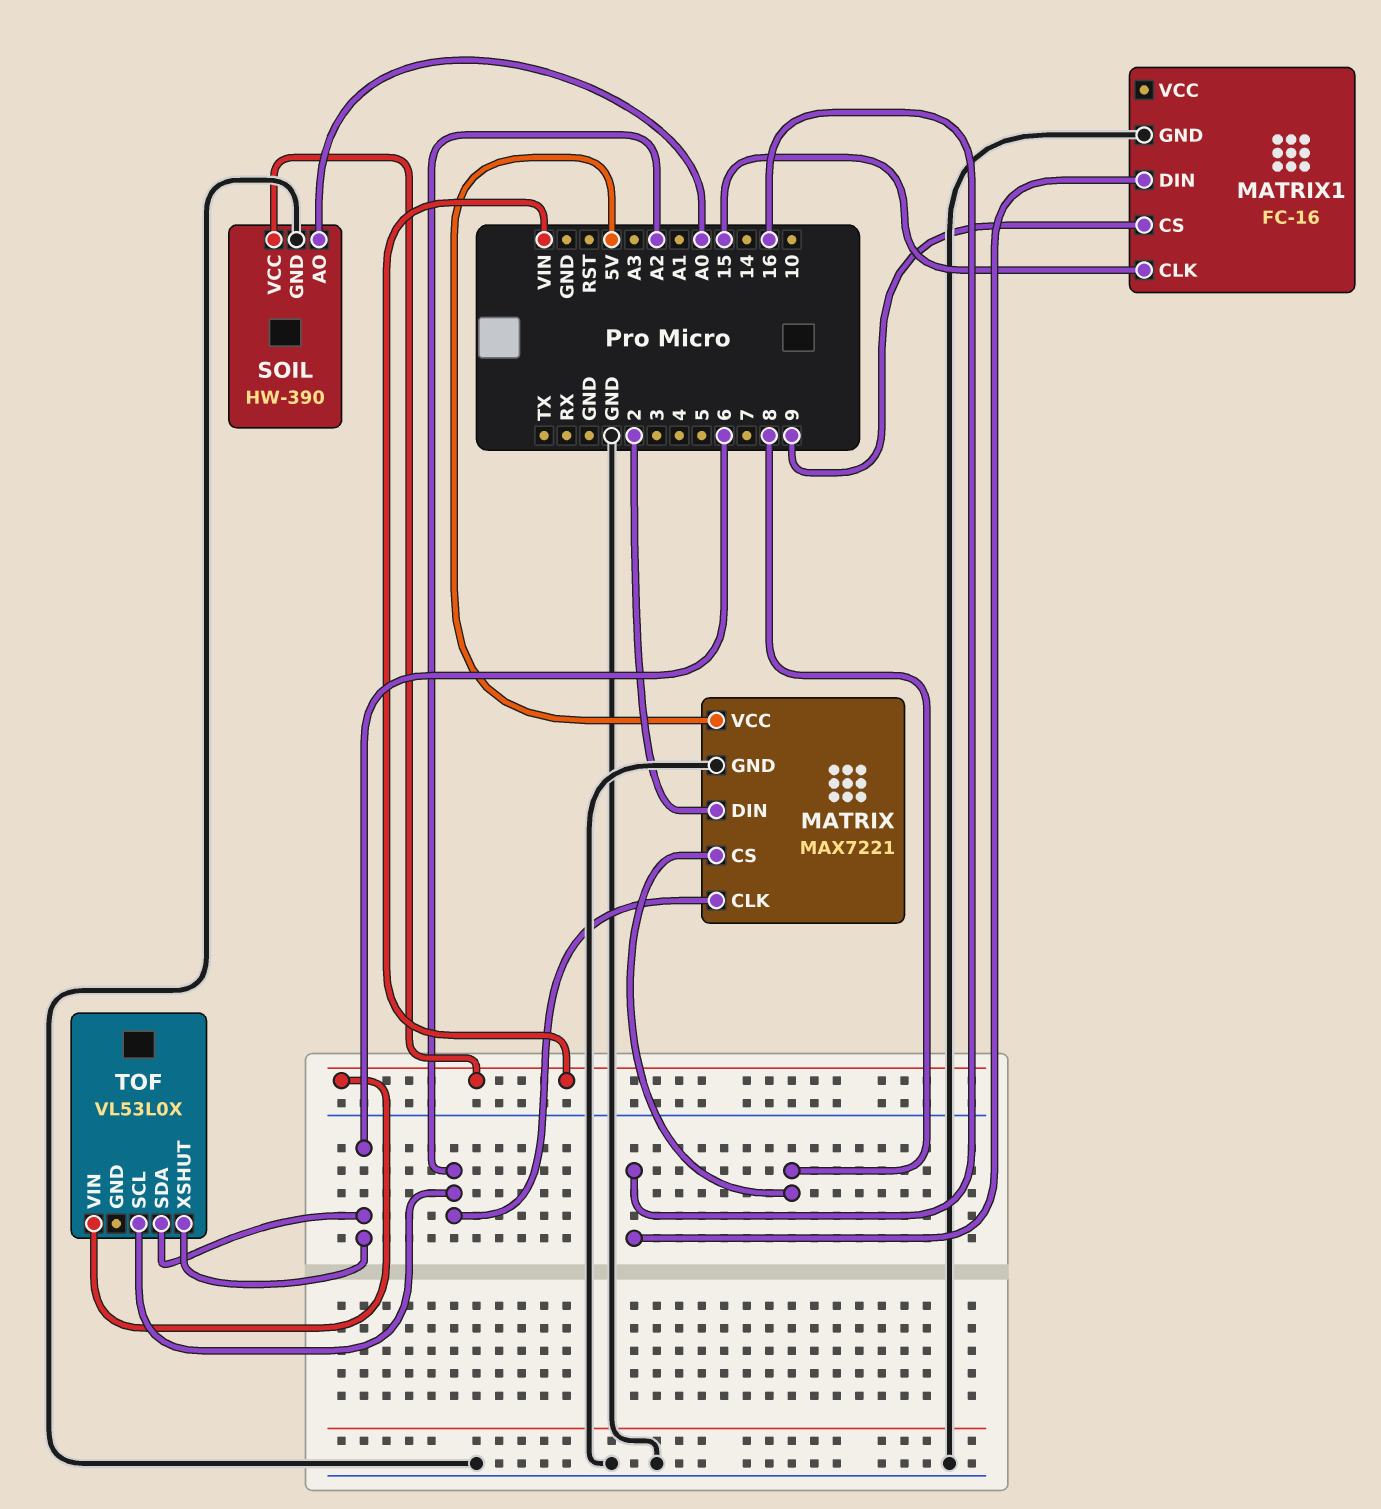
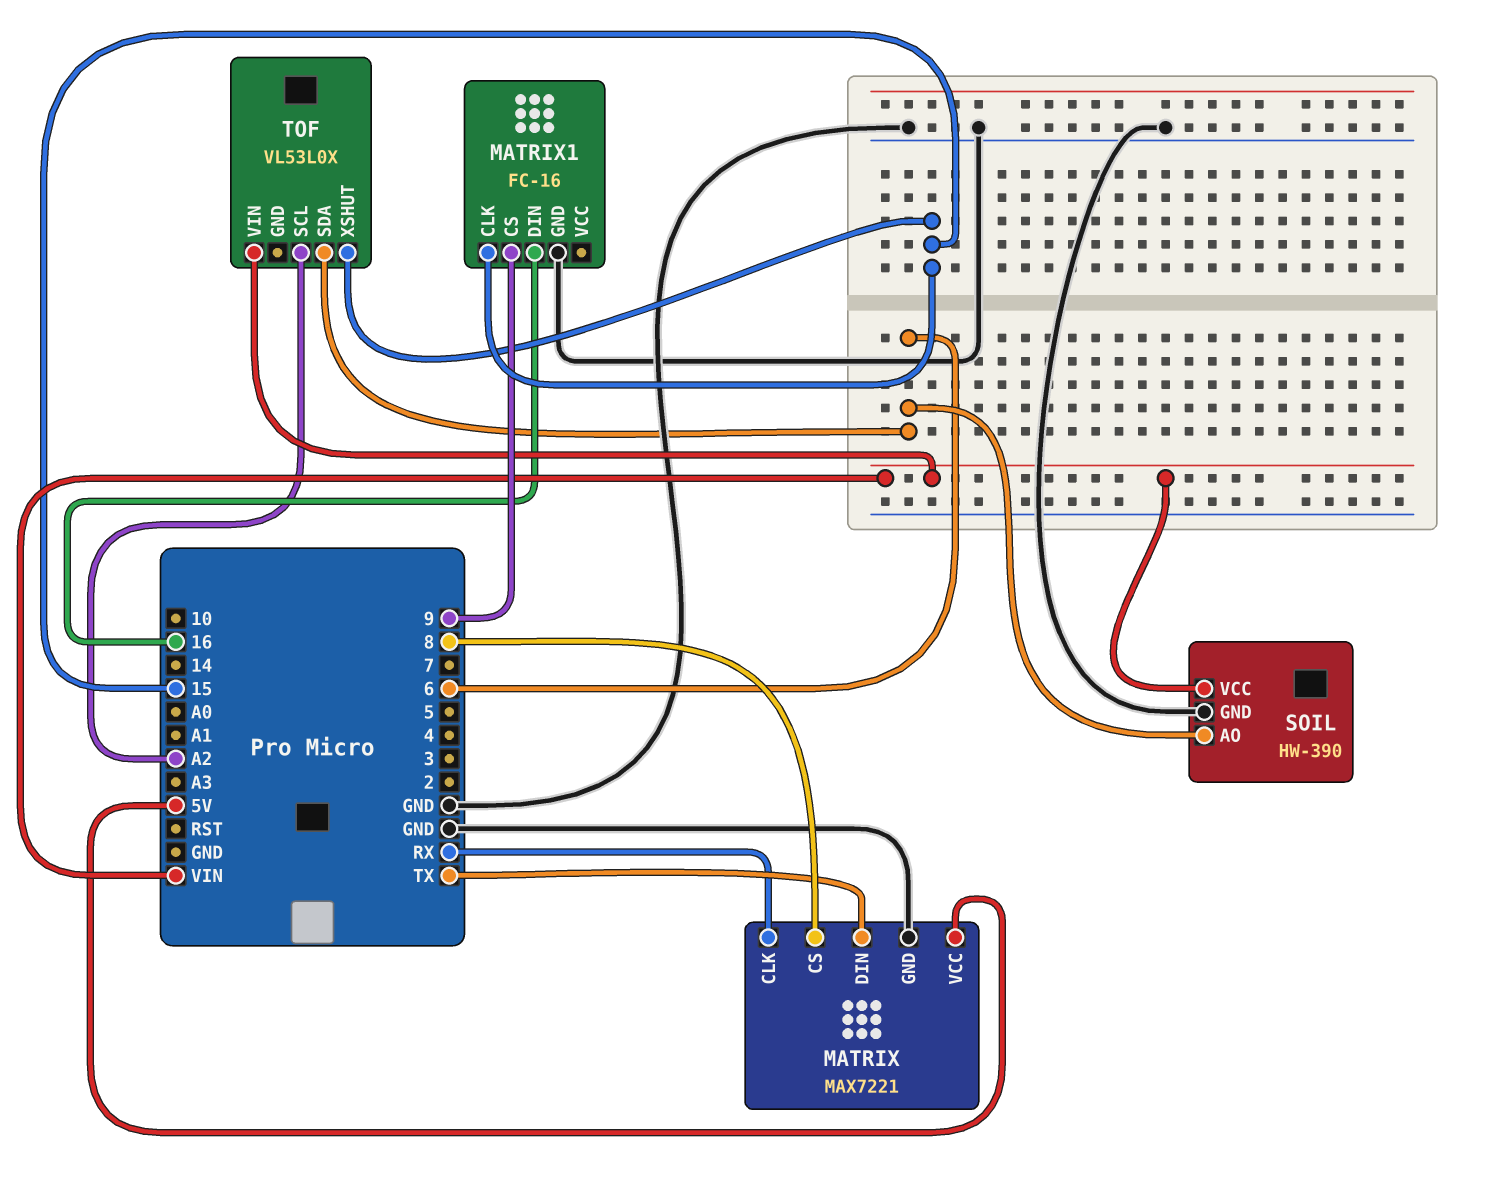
MATRIX pin CLK: A2 -> RX
MATRIX pin DIN: 2 -> TX
SOIL pin AO: A0 -> 6
TOF pin XSHUT: 6 -> 15

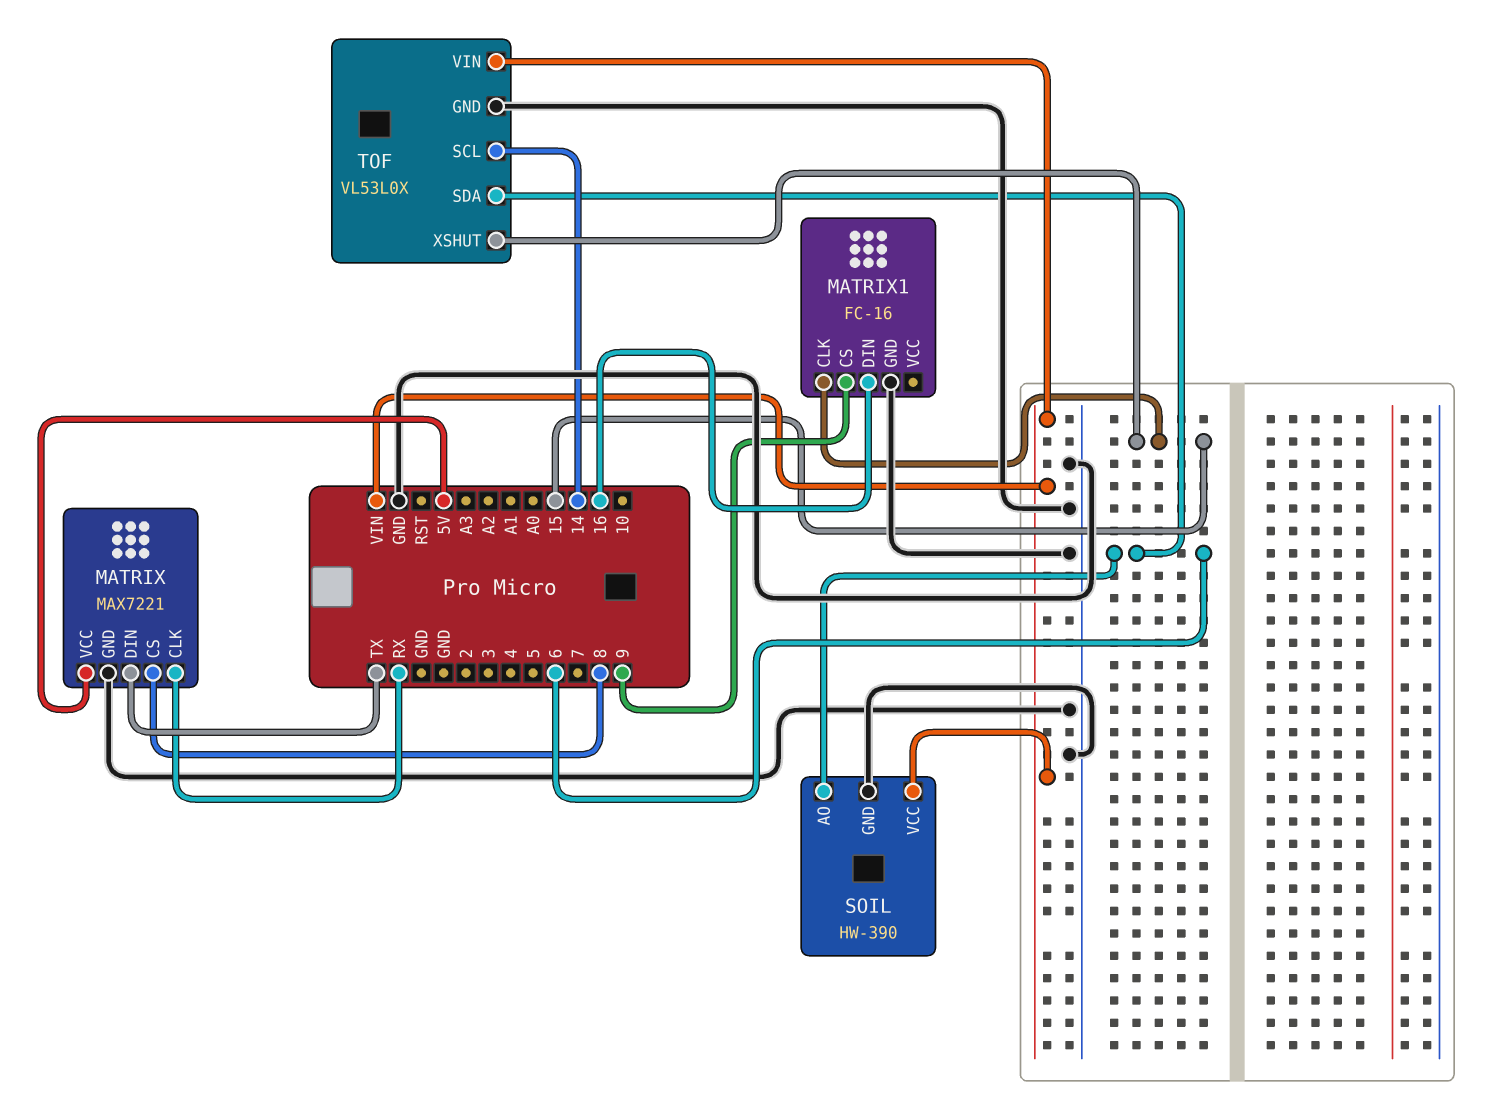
TOF pin GND: none -> GND
TOF pin SCL: A2 -> 14

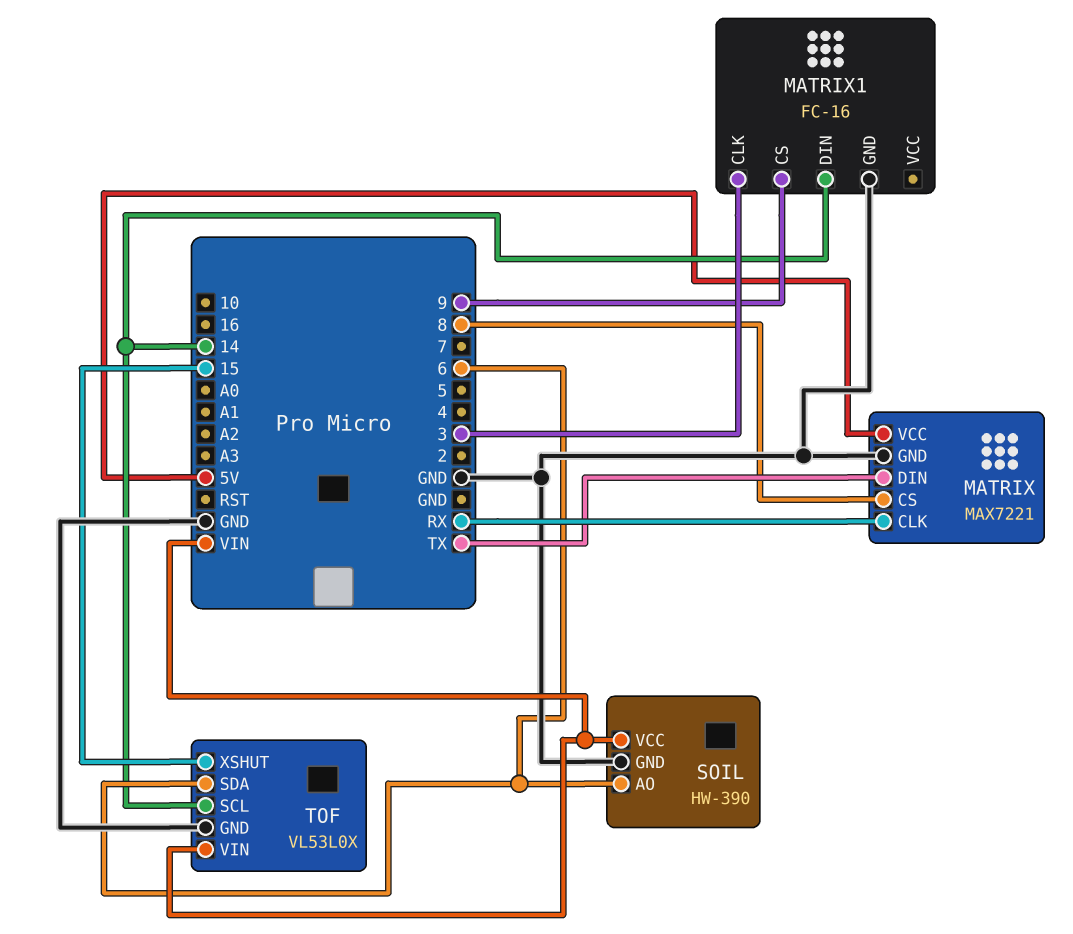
MATRIX1 pin CLK: 15 -> 3
MATRIX1 pin DIN: 16 -> 14

